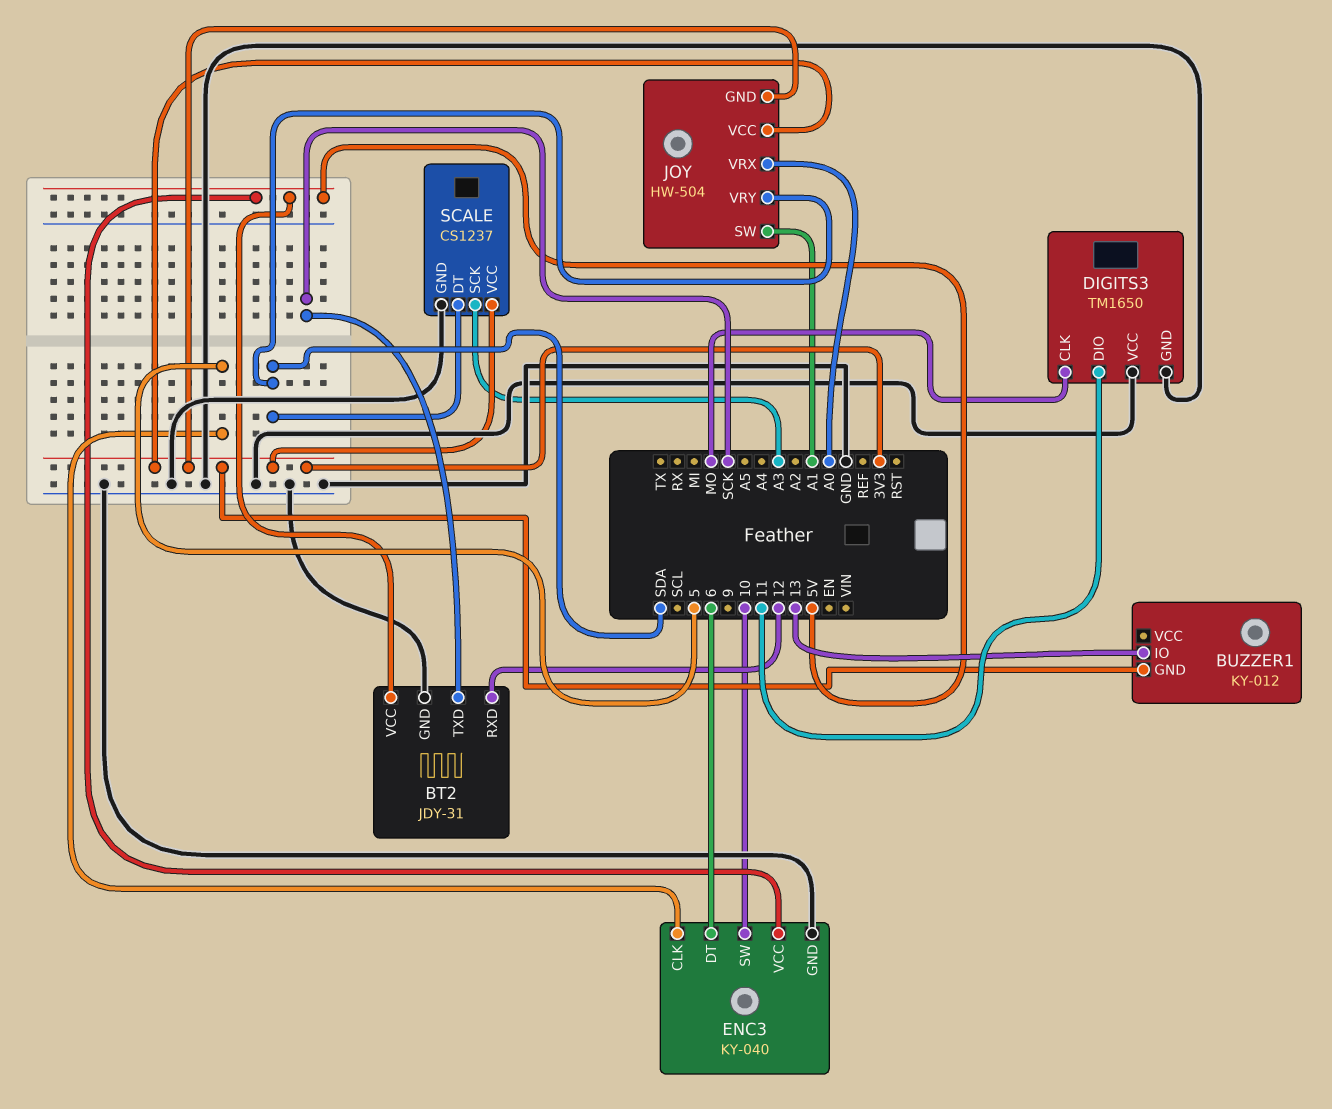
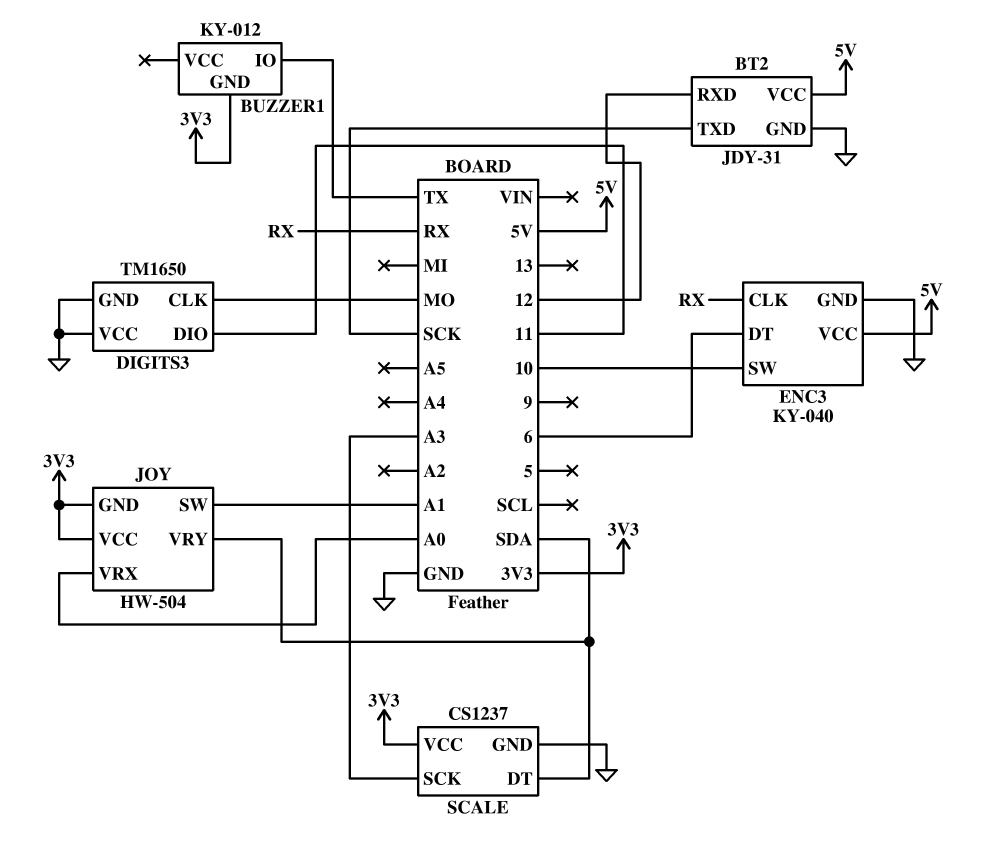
BUZZER1 pin IO: 13 -> TX
ENC3 pin CLK: 5 -> RX

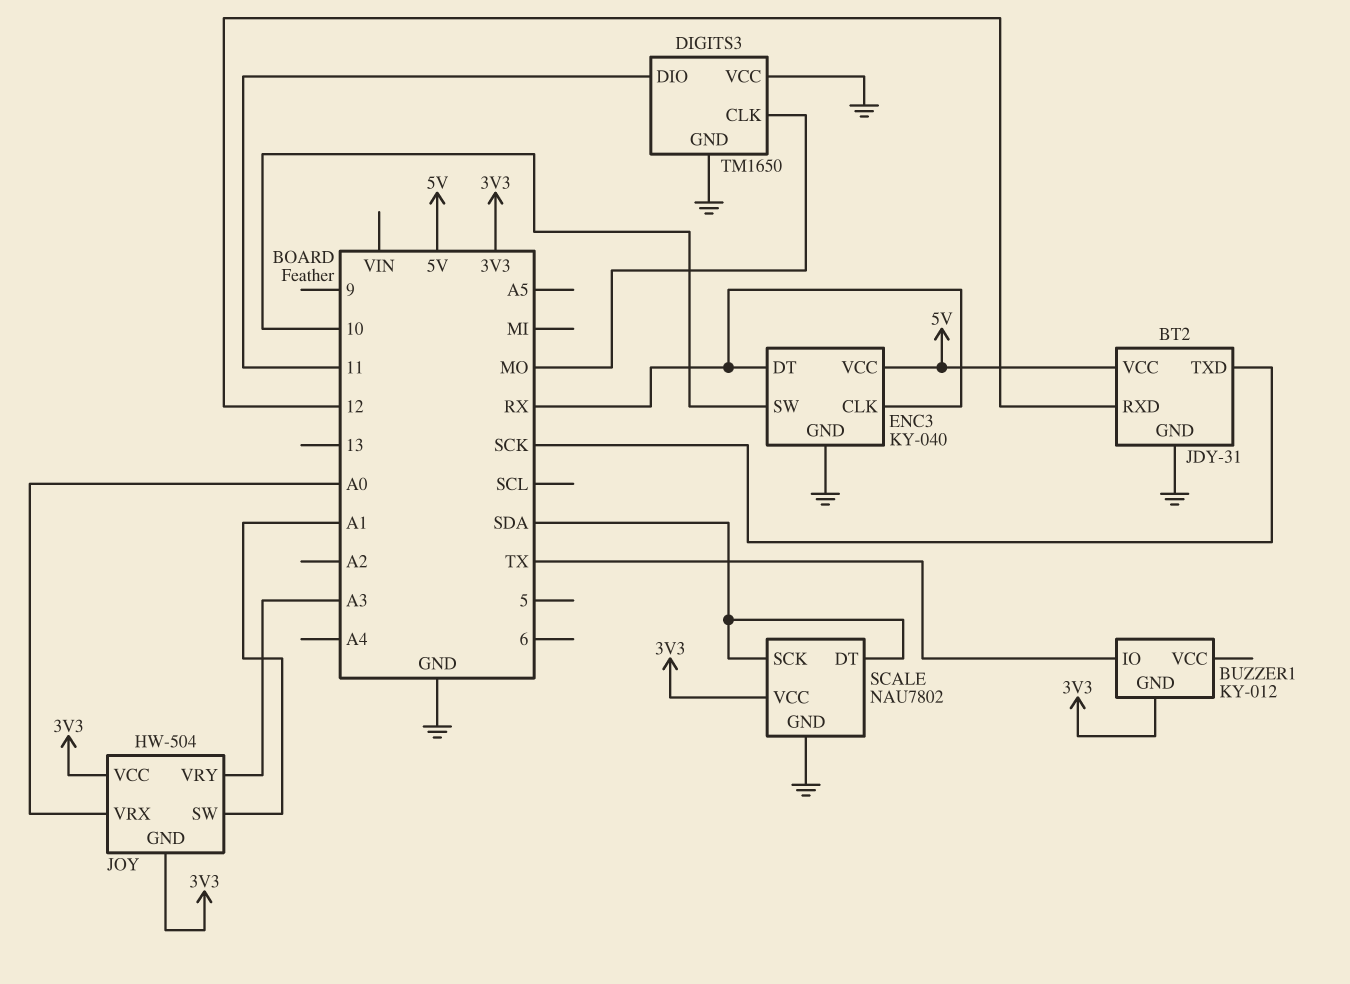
ENC3 pin DT: 6 -> RX
JOY pin VRY: SDA -> A3
SCALE: CS1237 -> NAU7802
SCALE pin SCK: A3 -> SDA

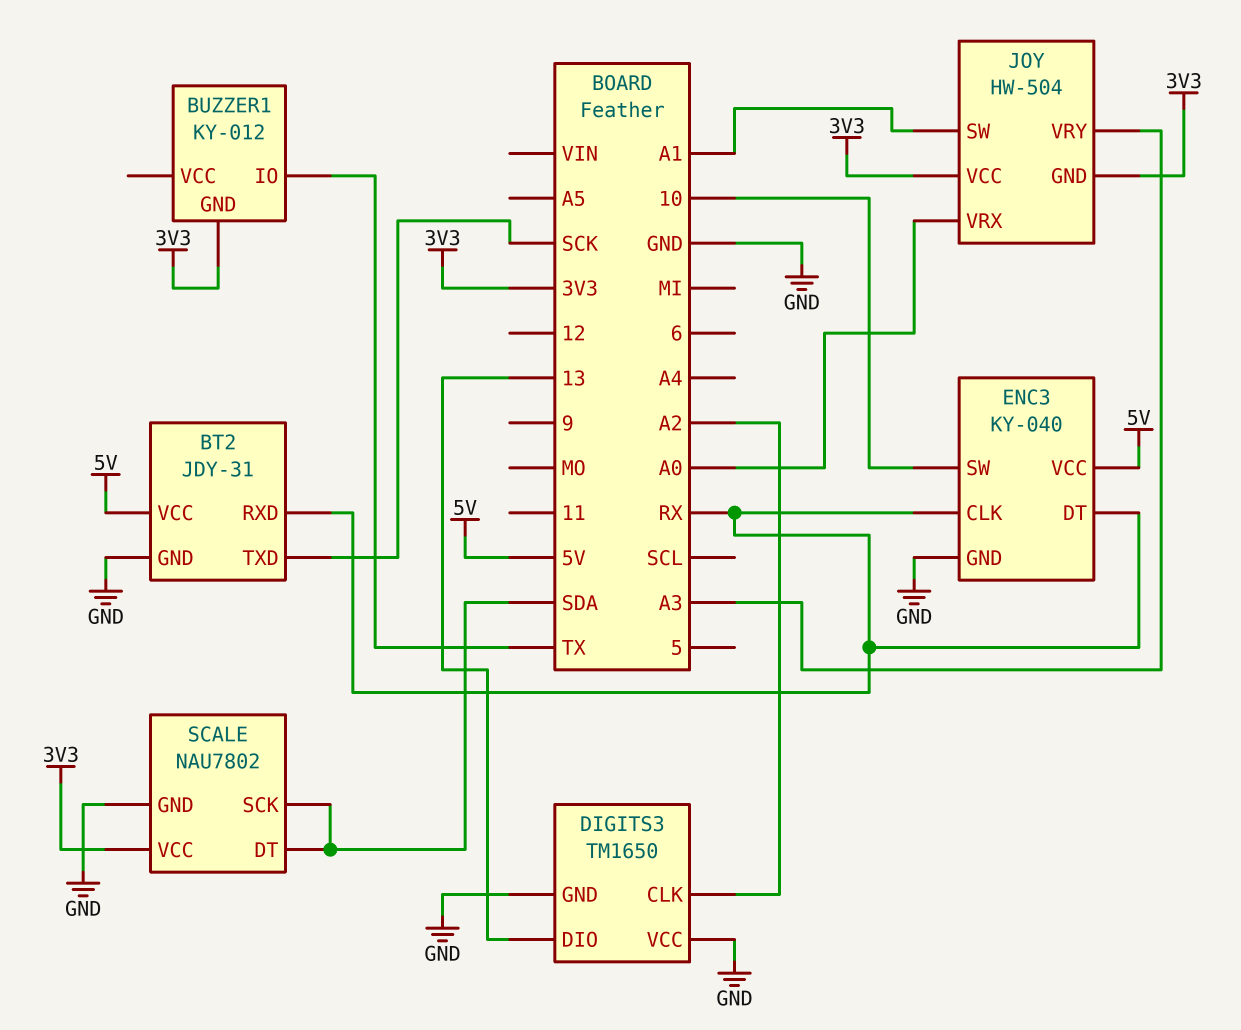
BT2 pin RXD: 12 -> RX
DIGITS3 pin CLK: MO -> A2
DIGITS3 pin DIO: 11 -> 13

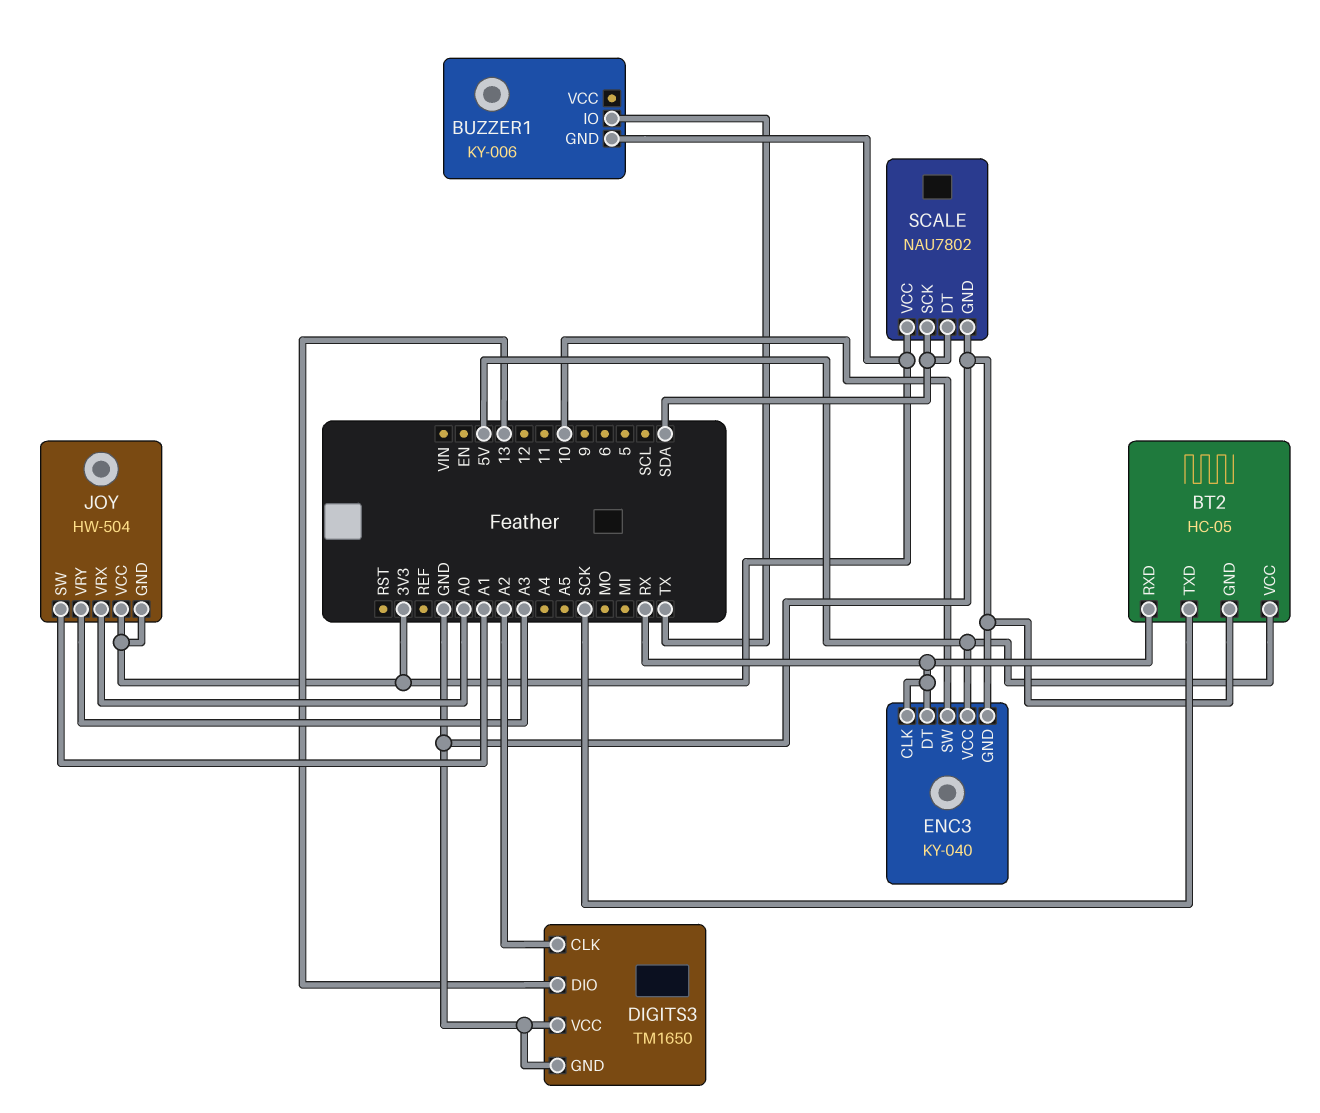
BT2: JDY-31 -> HC-05
BUZZER1: KY-012 -> KY-006

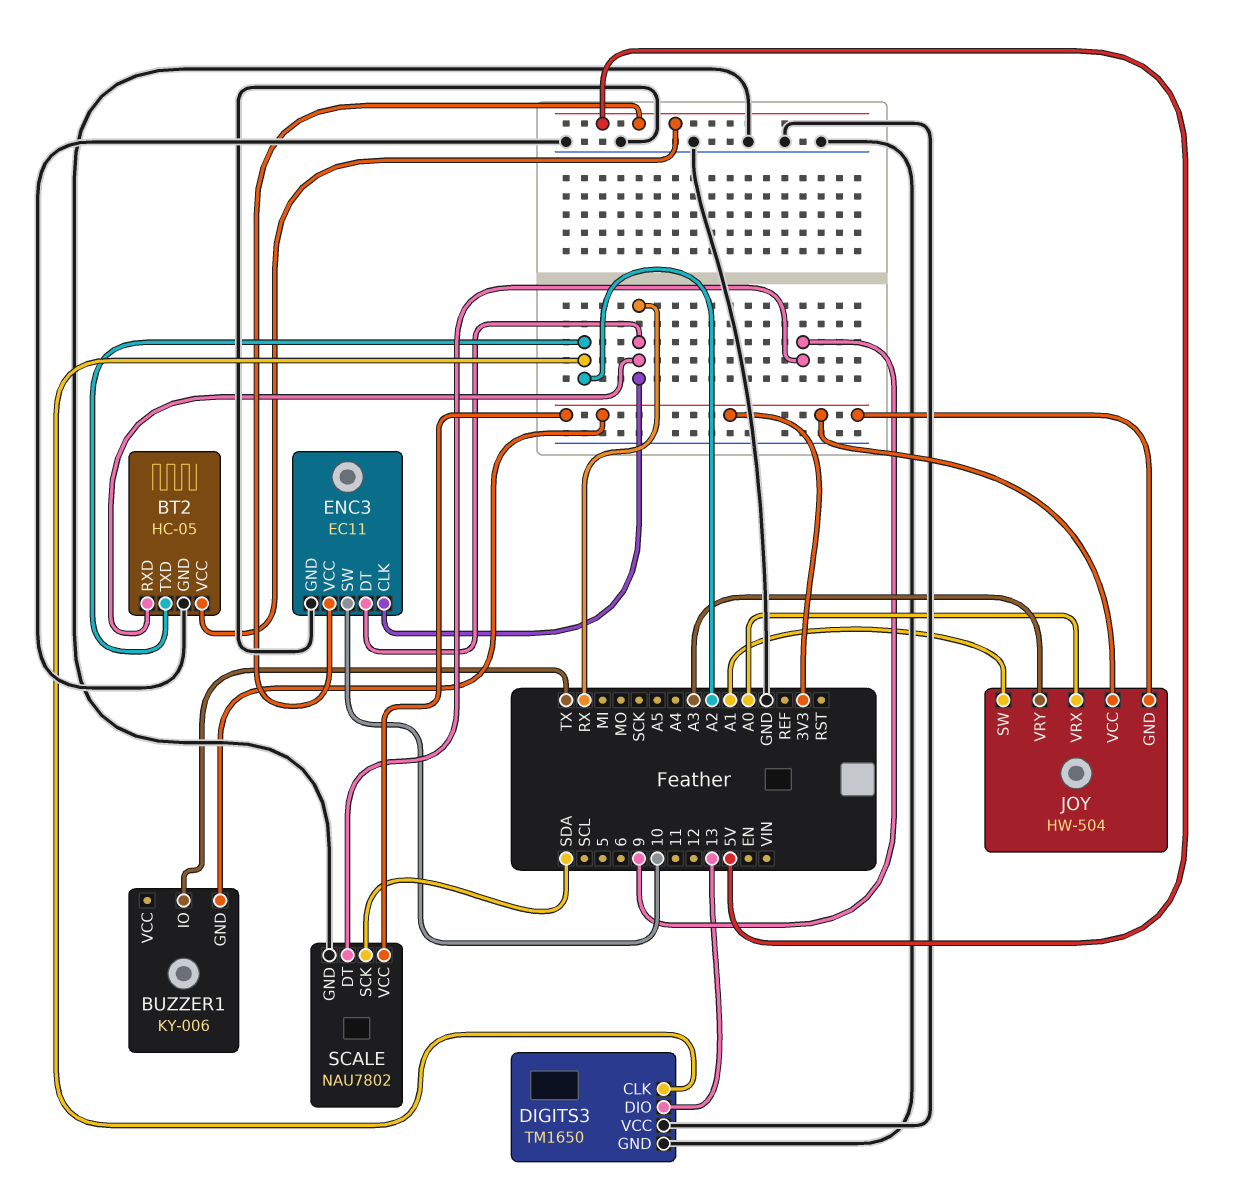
BT2 pin TXD: SCK -> A2
ENC3: KY-040 -> EC11
SCALE pin DT: SDA -> 9

